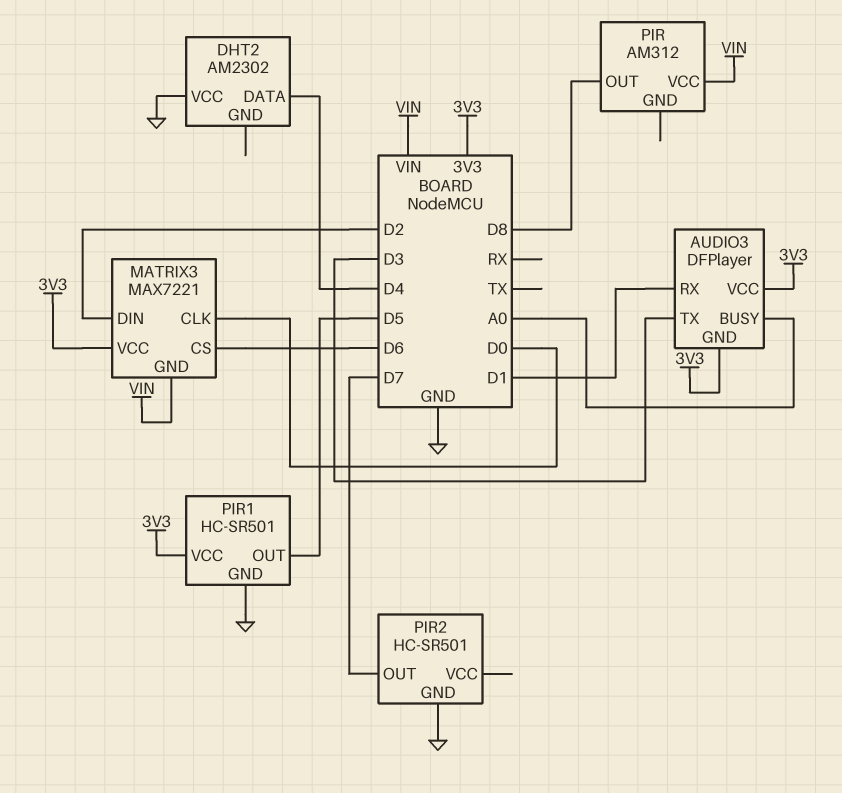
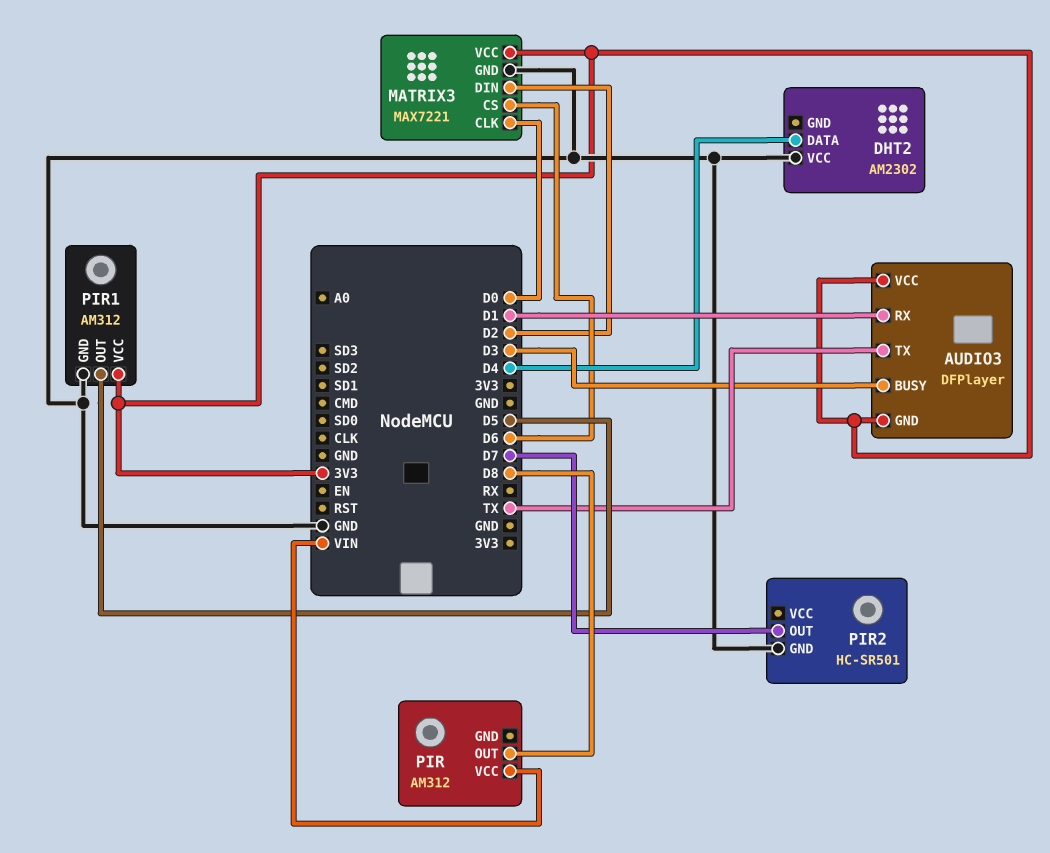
AUDIO3 pin BUSY: A0 -> D3
AUDIO3 pin TX: D3 -> TX
MATRIX3 pin GND: VIN -> GND
PIR1: HC-SR501 -> AM312

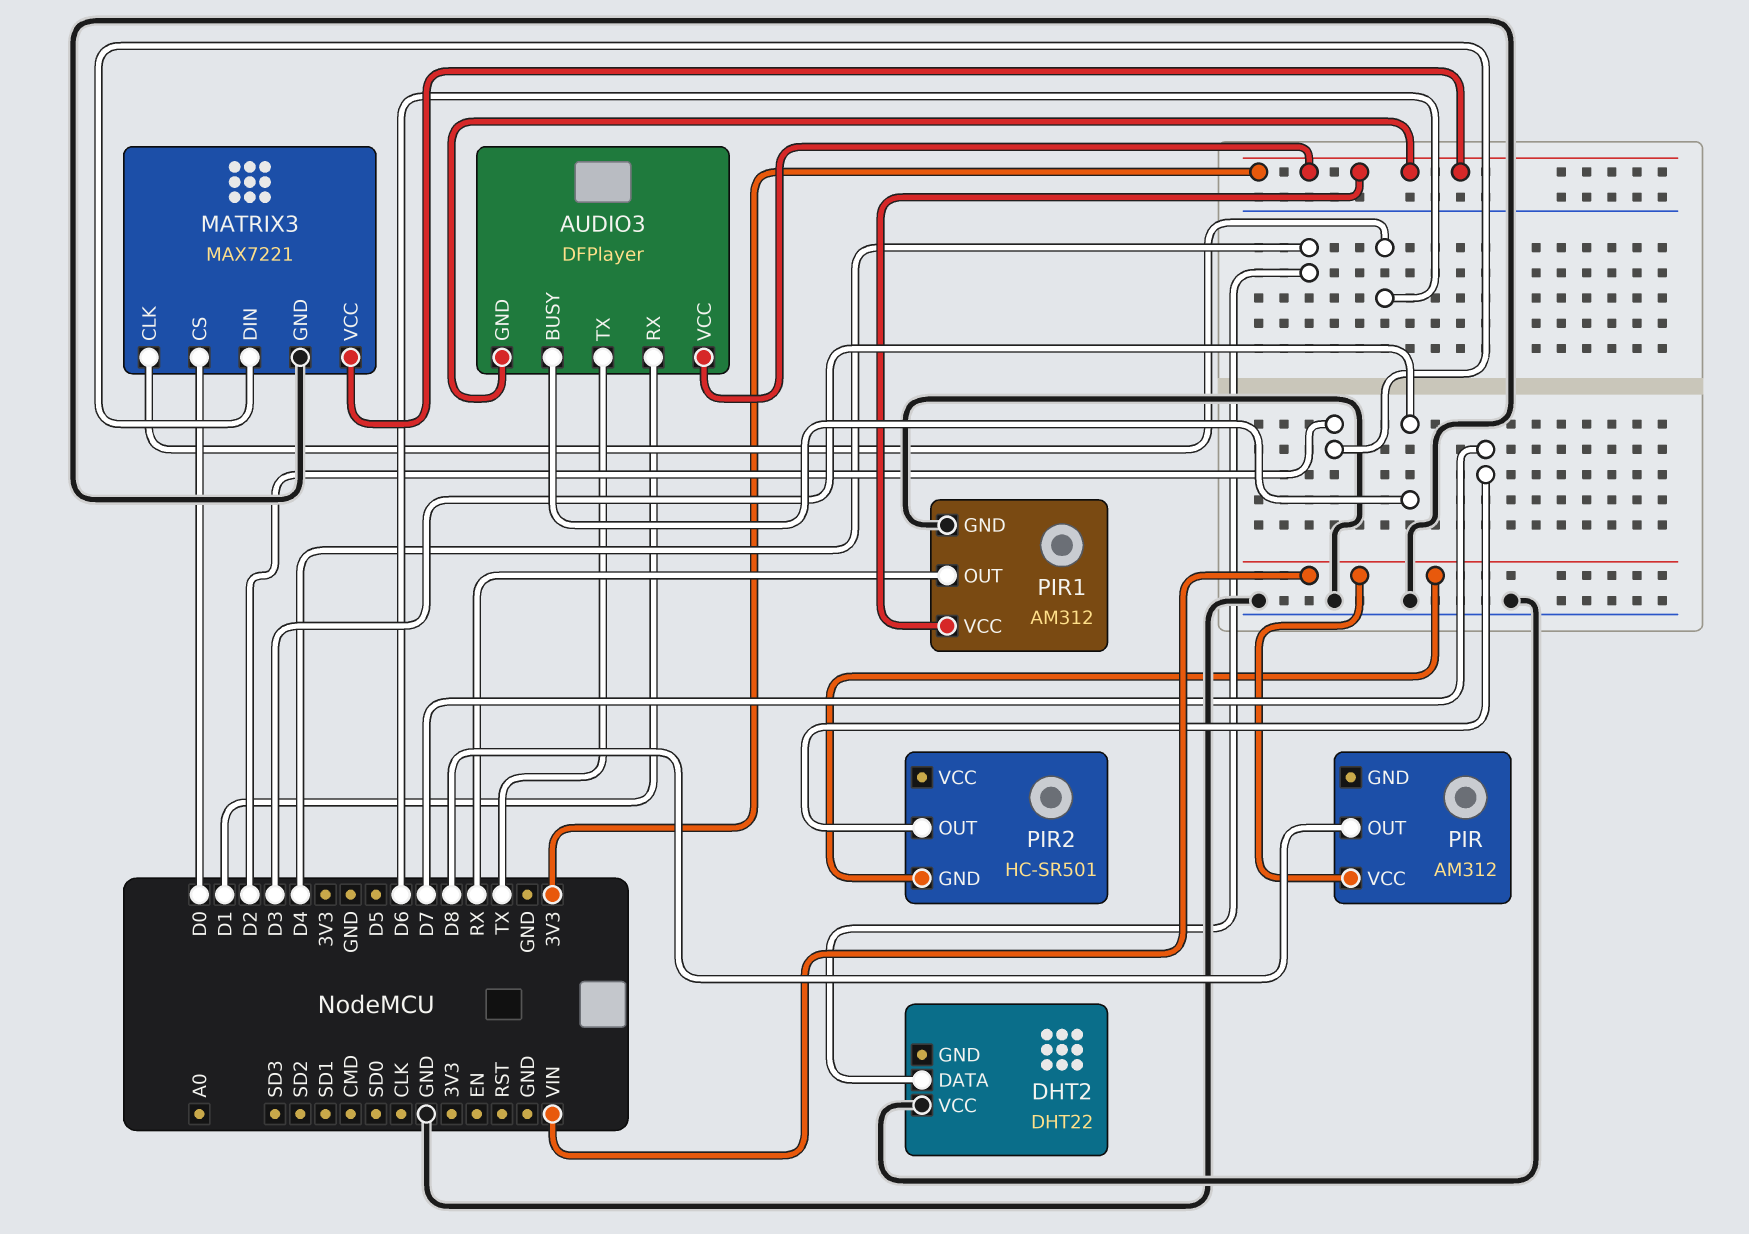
DHT2: AM2302 -> DHT22
MATRIX3 pin CLK: D0 -> D6
MATRIX3 pin CS: D6 -> D0
PIR1 pin OUT: D5 -> RX
PIR2 pin GND: GND -> VIN

